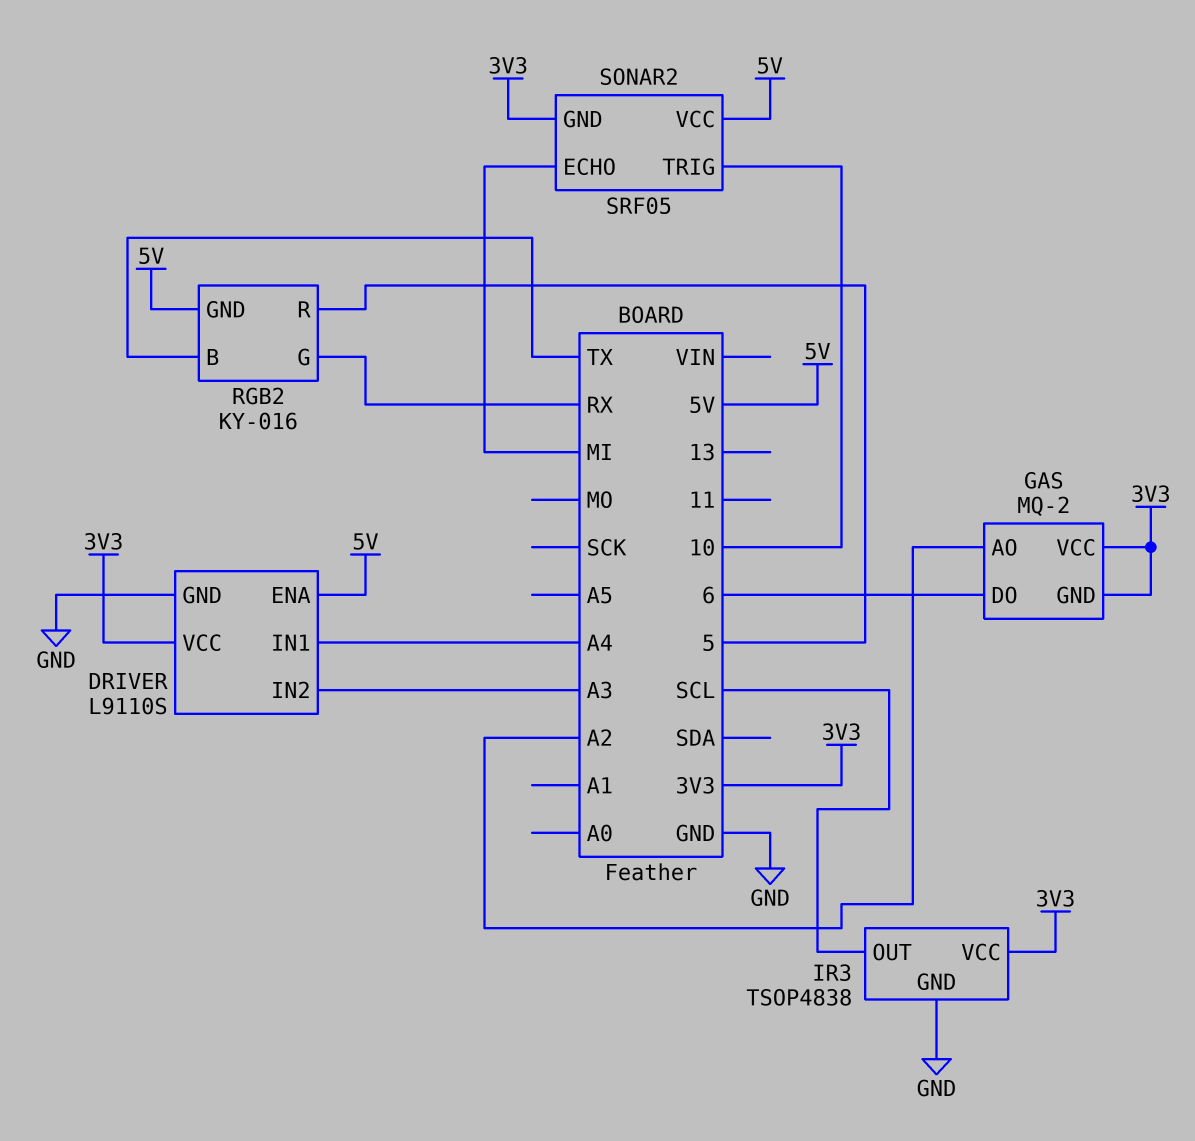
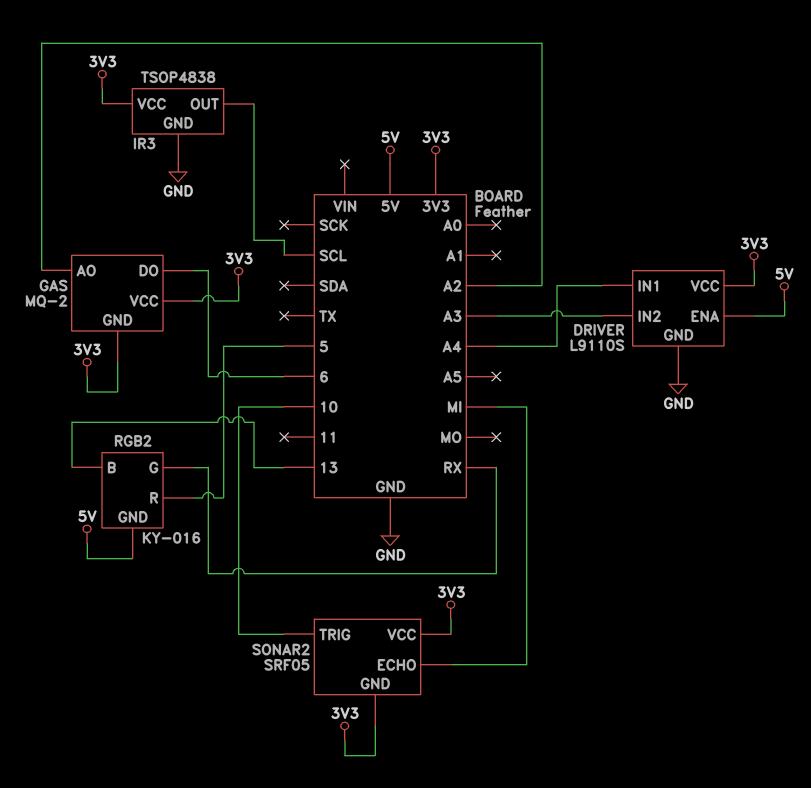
RGB2 pin B: TX -> 13
SONAR2 pin VCC: 5V -> 3V3

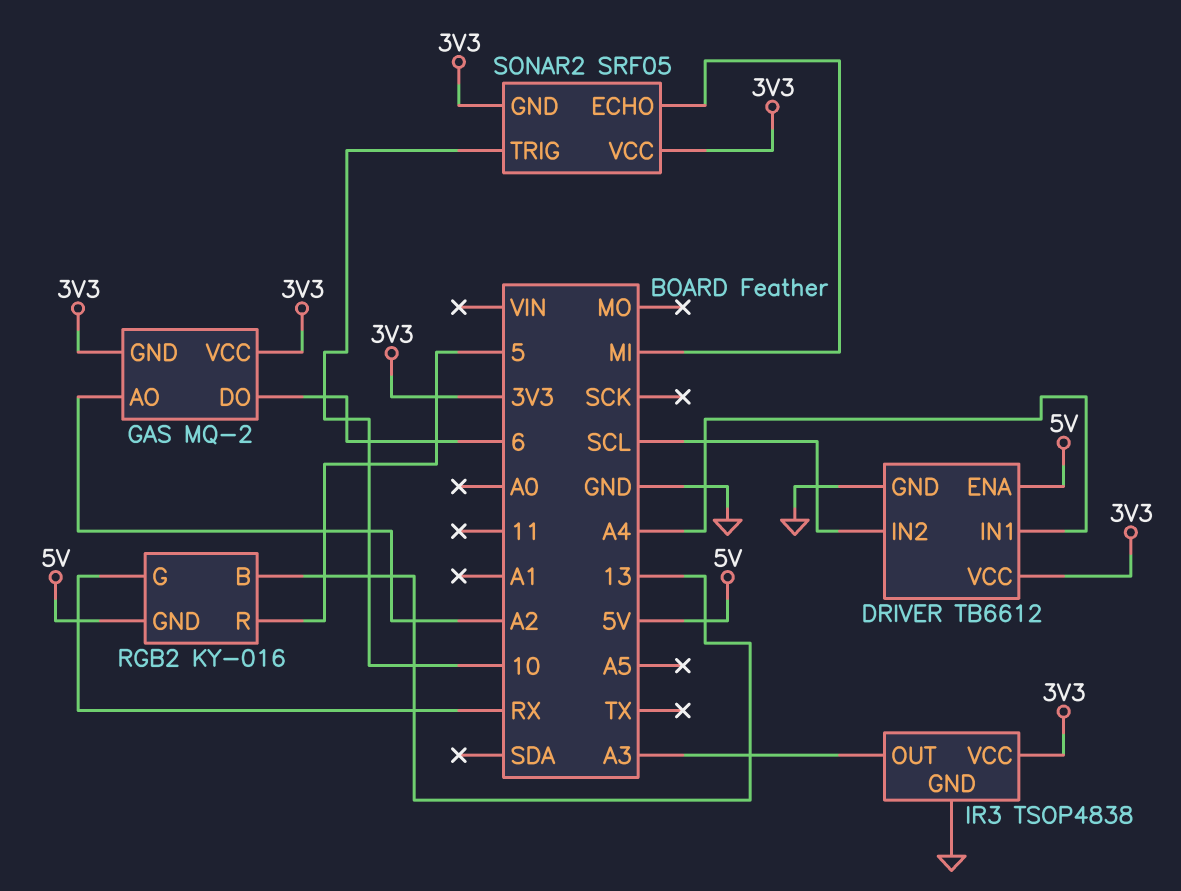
DRIVER: L9110S -> TB6612
DRIVER pin IN2: A3 -> SCL
IR3 pin OUT: SCL -> A3

